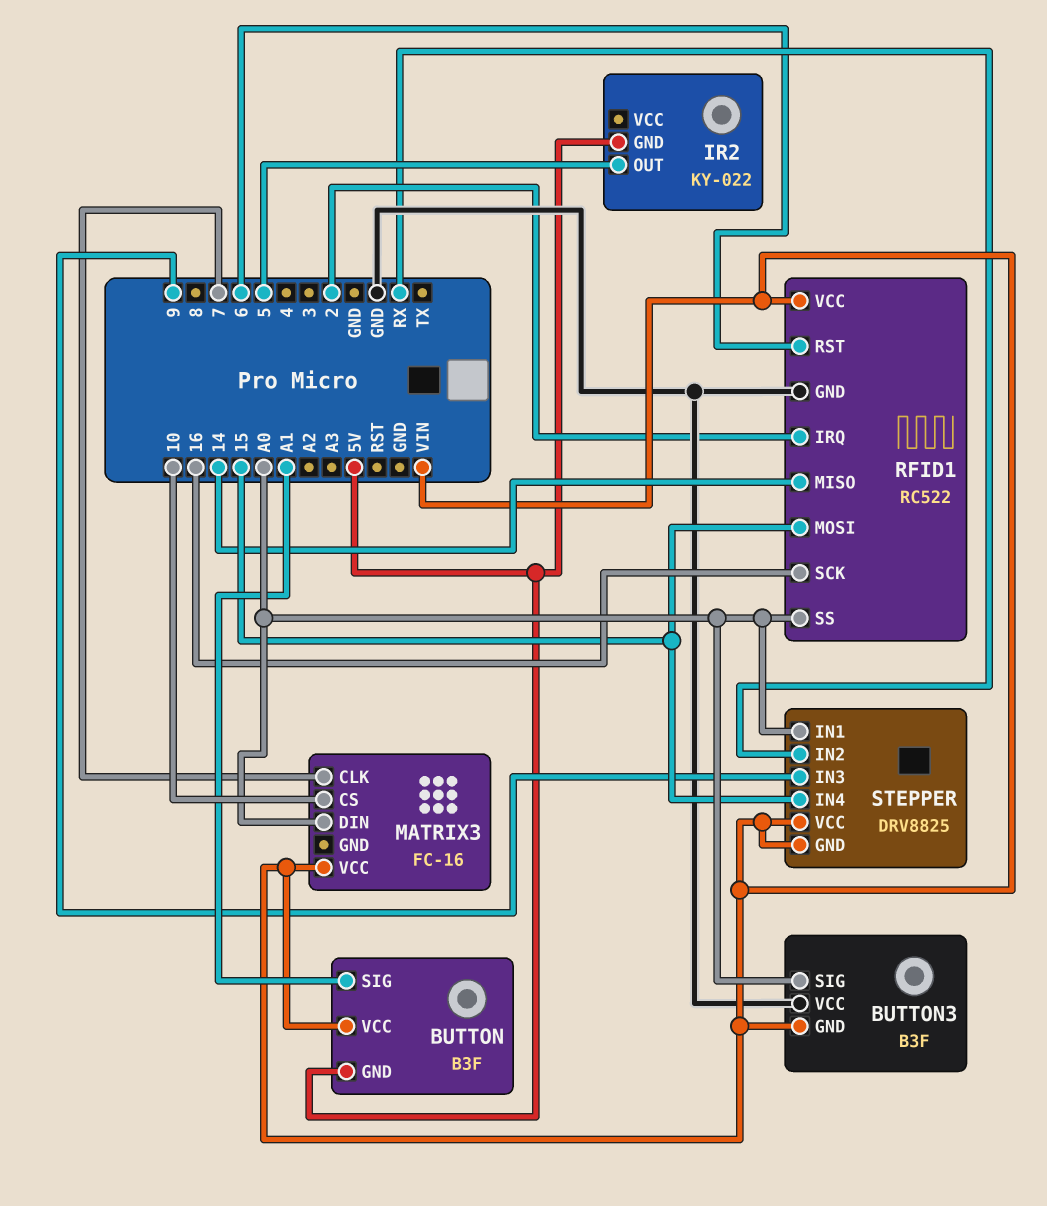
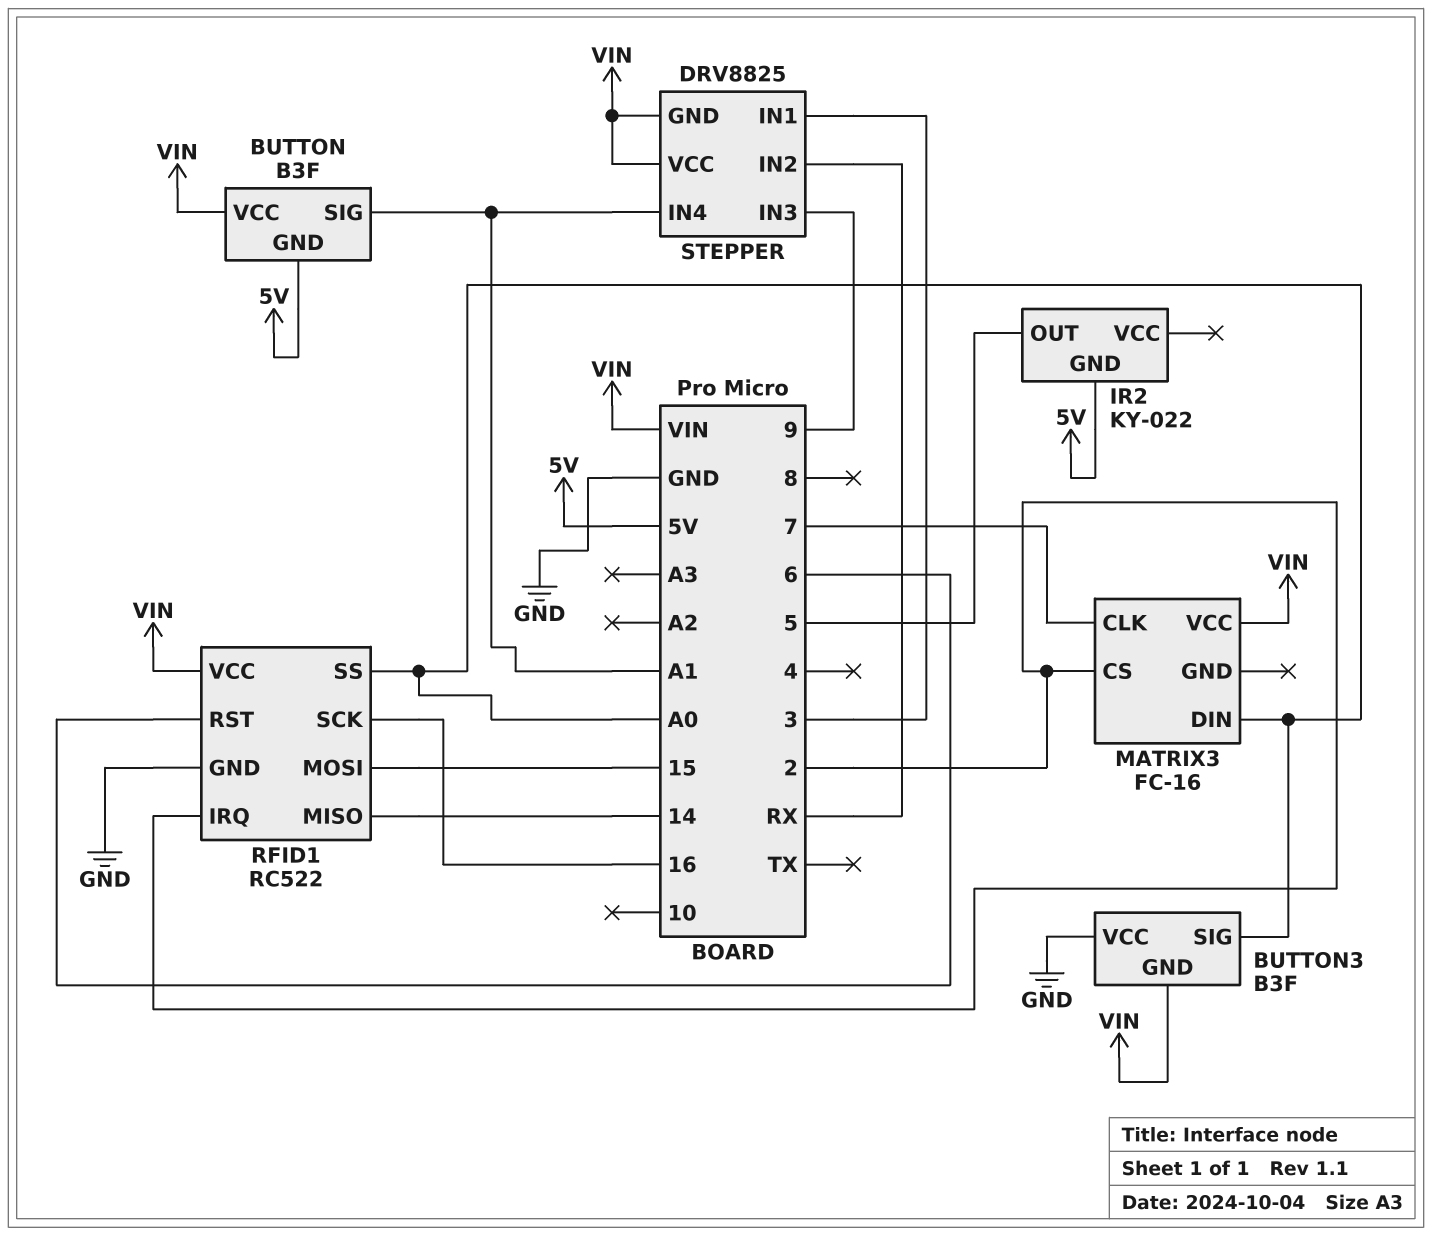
MATRIX3 pin CS: 10 -> 2
STEPPER pin IN1: A0 -> 3
STEPPER pin IN4: 15 -> A1

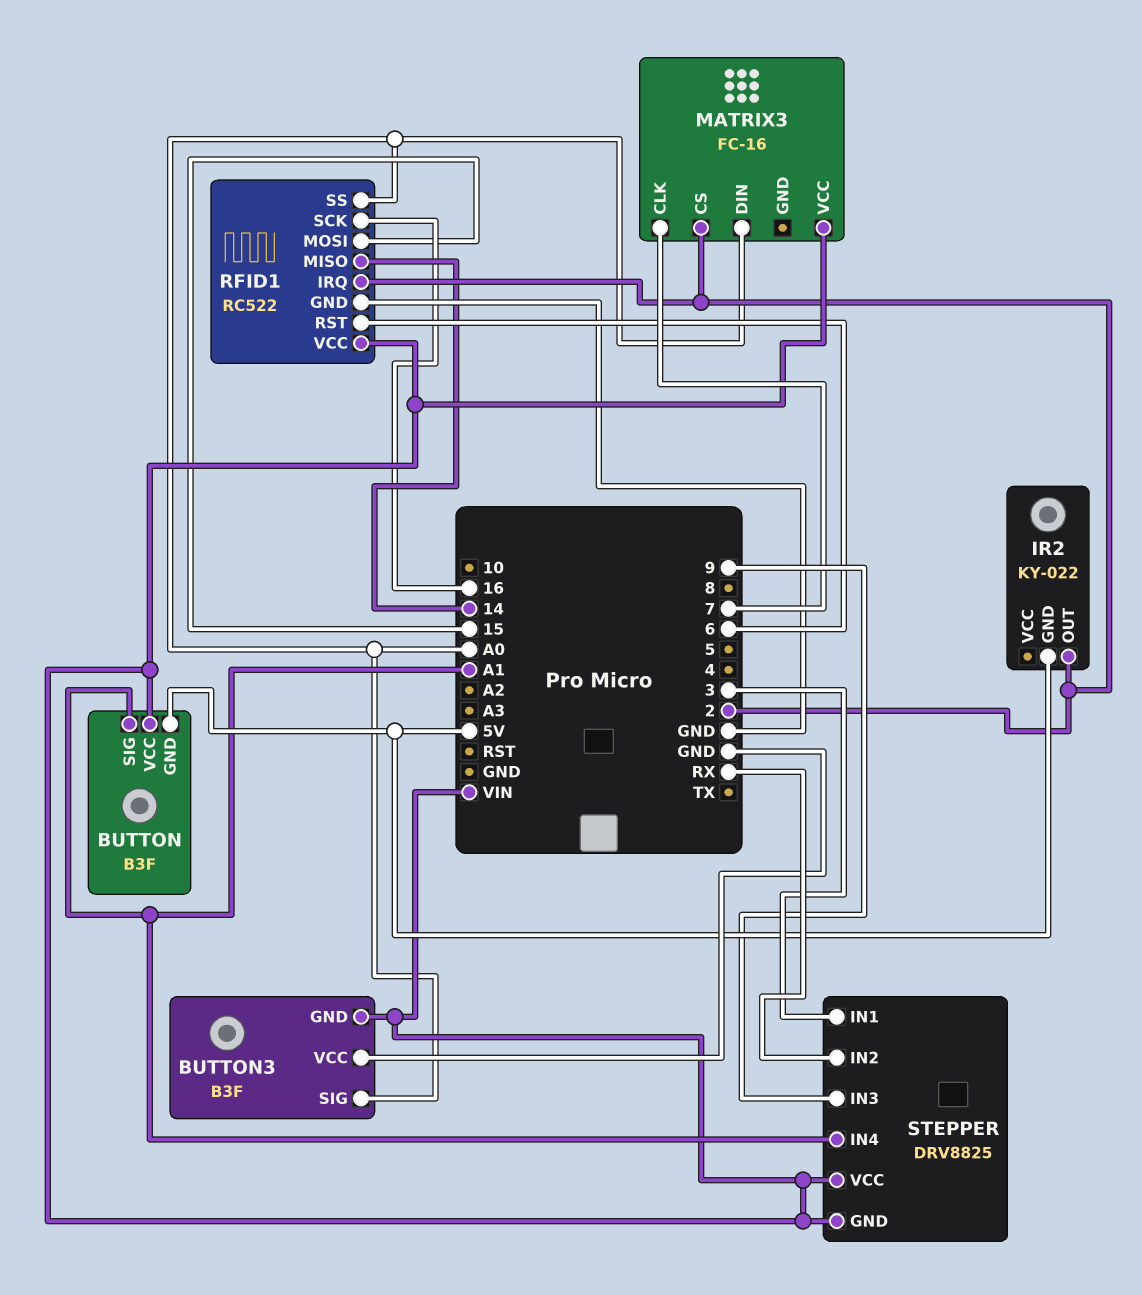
IR2 pin OUT: 5 -> 2

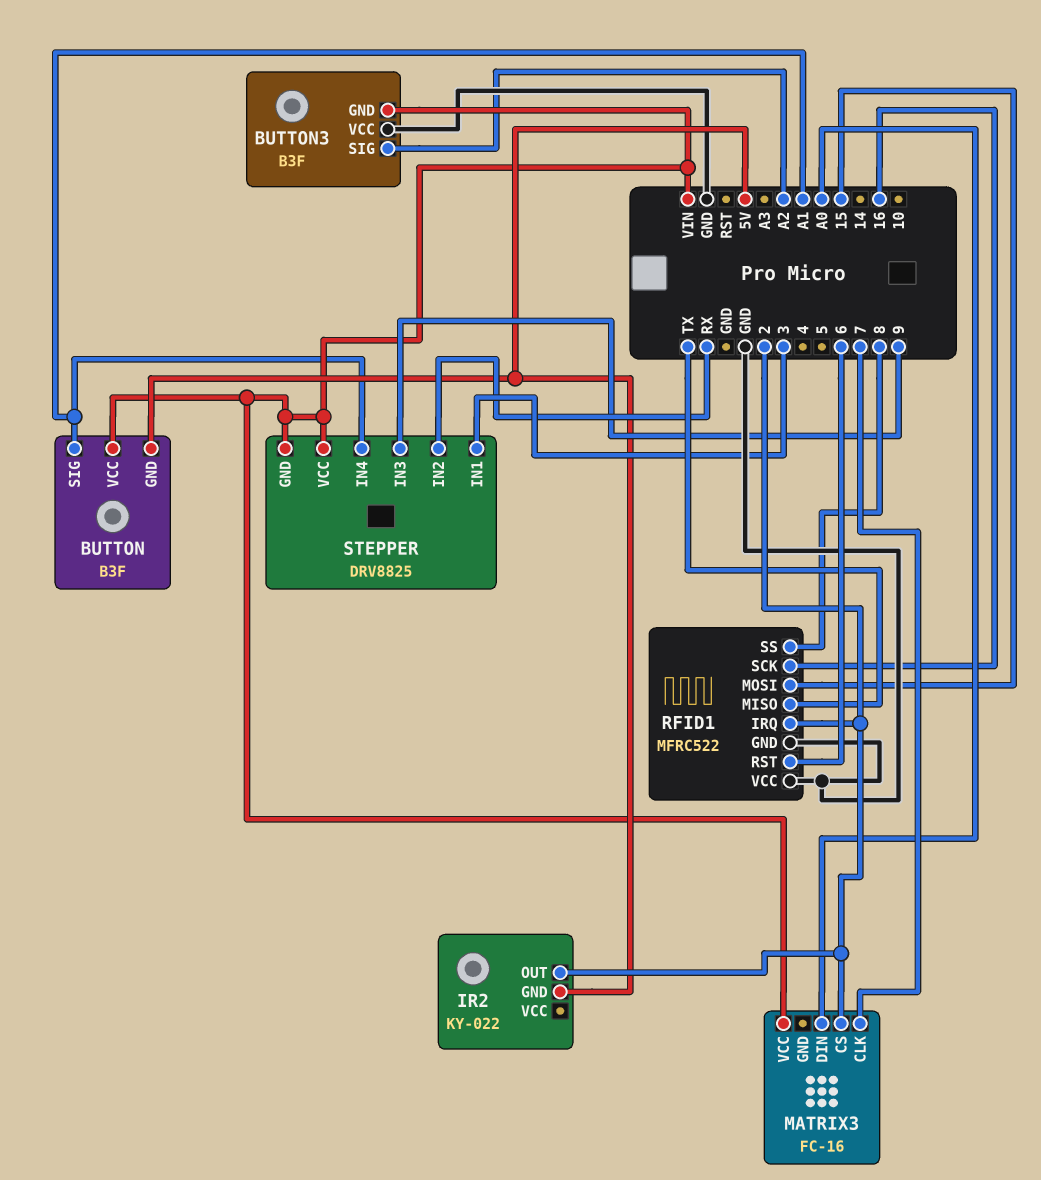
BUTTON3 pin SIG: A0 -> A2
RFID1: RC522 -> MFRC522
RFID1 pin MISO: 14 -> TX
RFID1 pin SS: A0 -> 8
RFID1 pin VCC: VIN -> GND

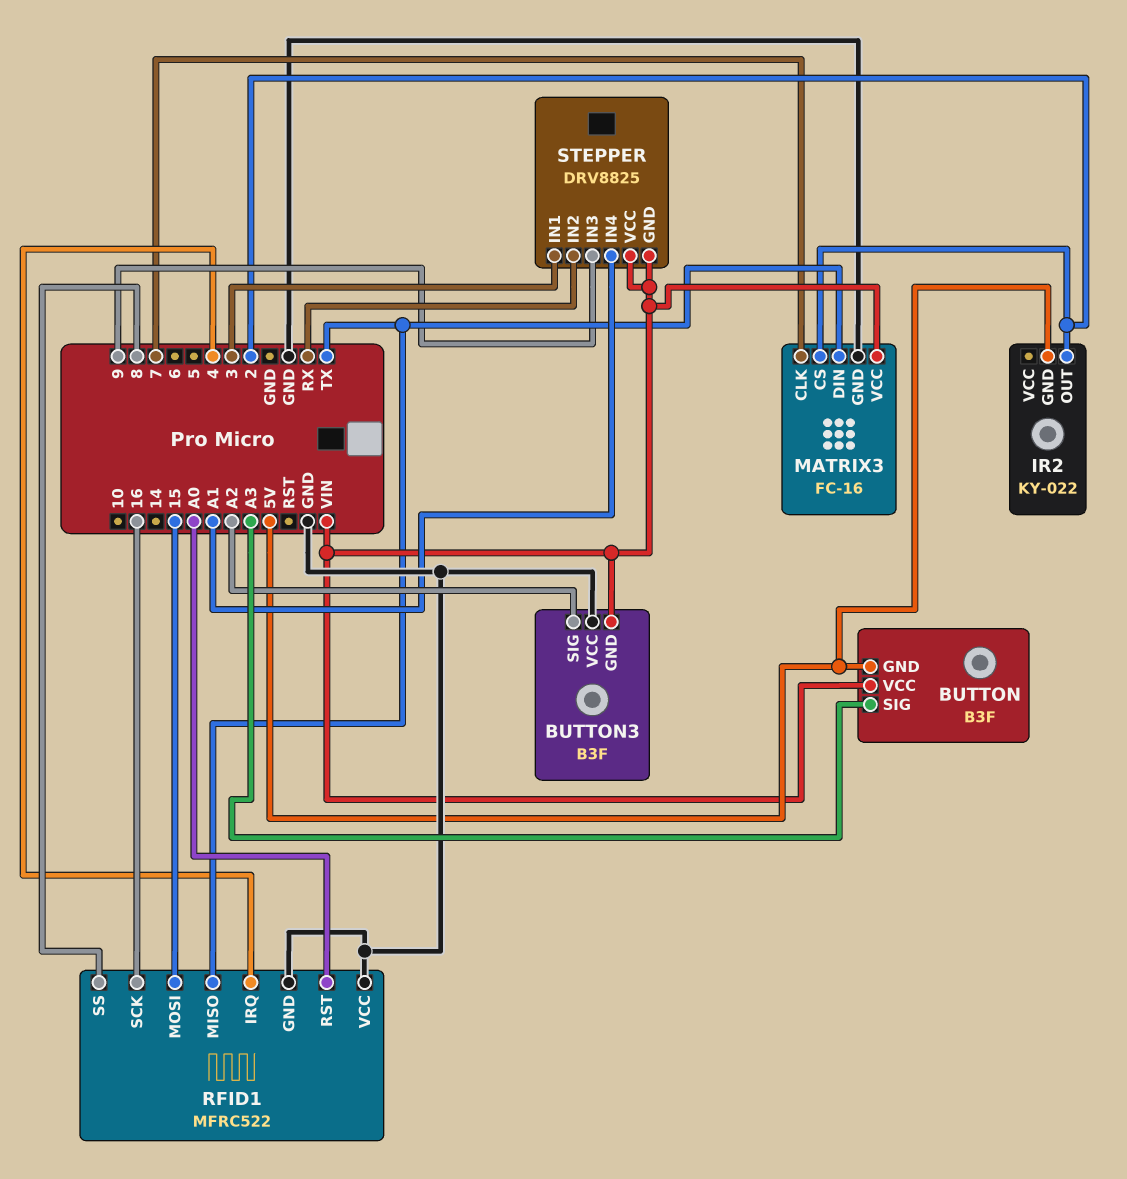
BUTTON pin SIG: A1 -> A3
MATRIX3 pin DIN: A0 -> TX
MATRIX3 pin GND: none -> GND
RFID1 pin IRQ: 2 -> 4
RFID1 pin RST: 6 -> A0

